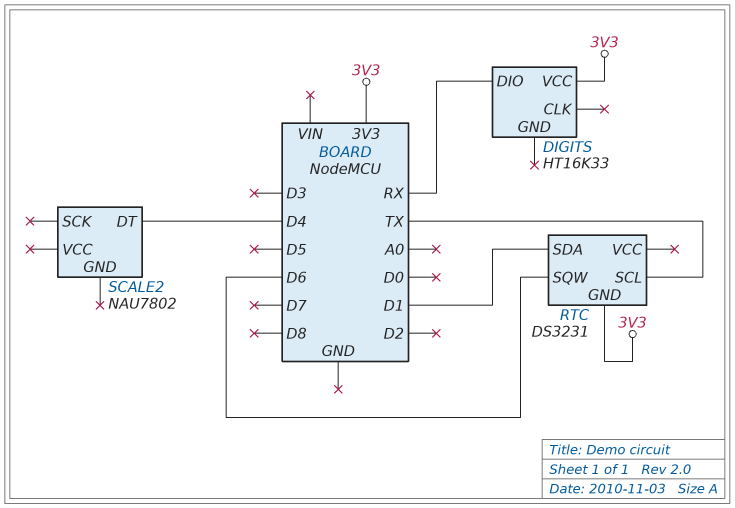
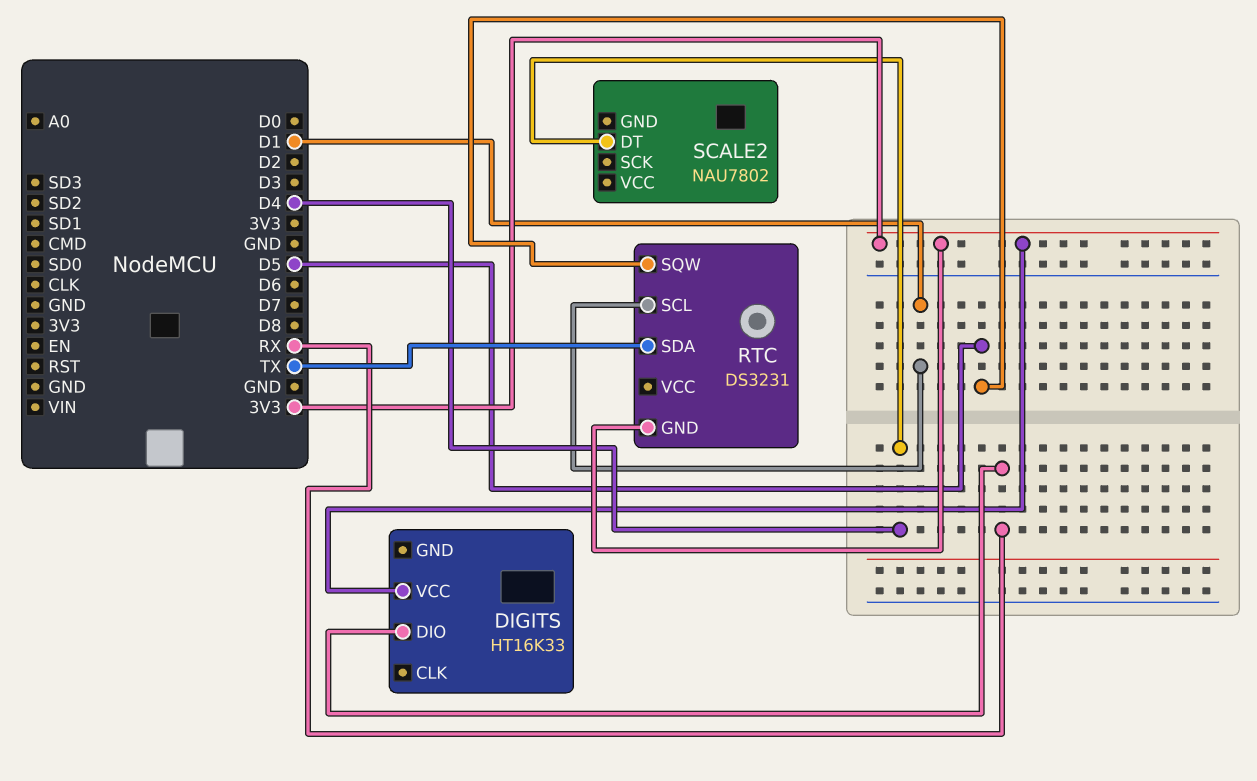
RTC pin SCL: TX -> D1
RTC pin SDA: D1 -> TX
RTC pin SQW: D6 -> D5

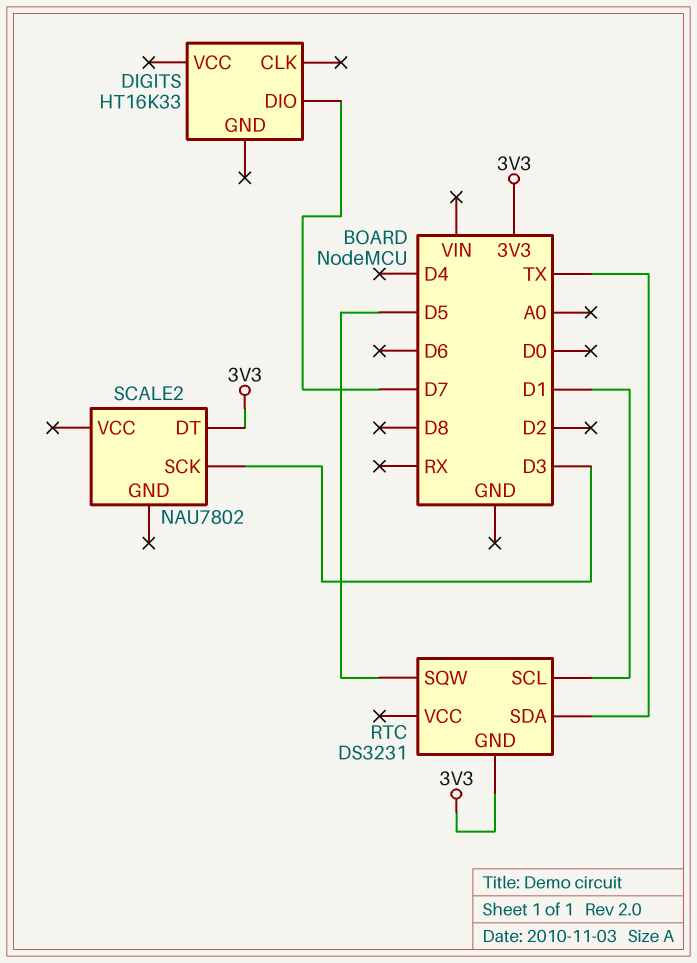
DIGITS pin DIO: RX -> D7
DIGITS pin VCC: 3V3 -> none
SCALE2 pin DT: D4 -> 3V3
SCALE2 pin SCK: none -> D3

